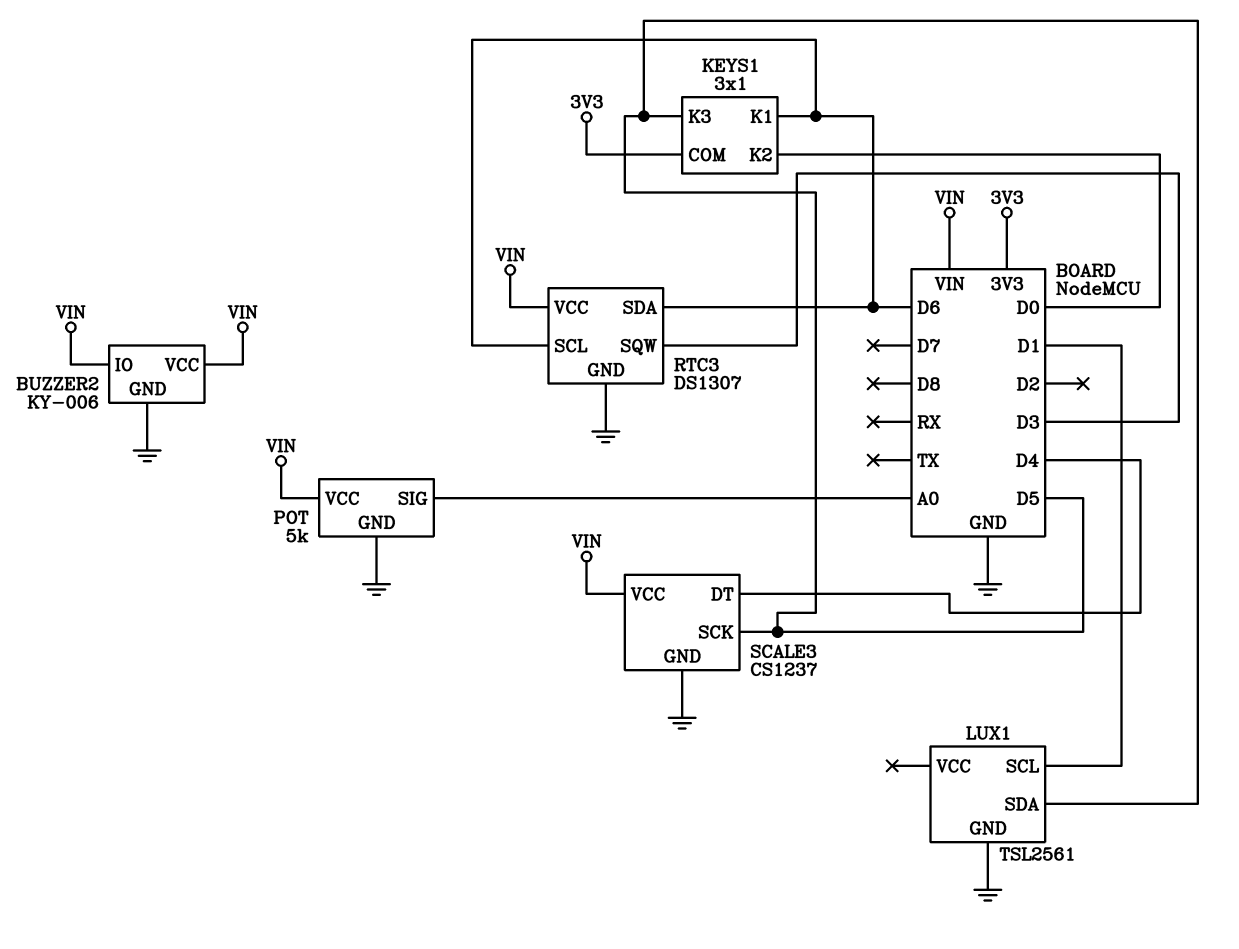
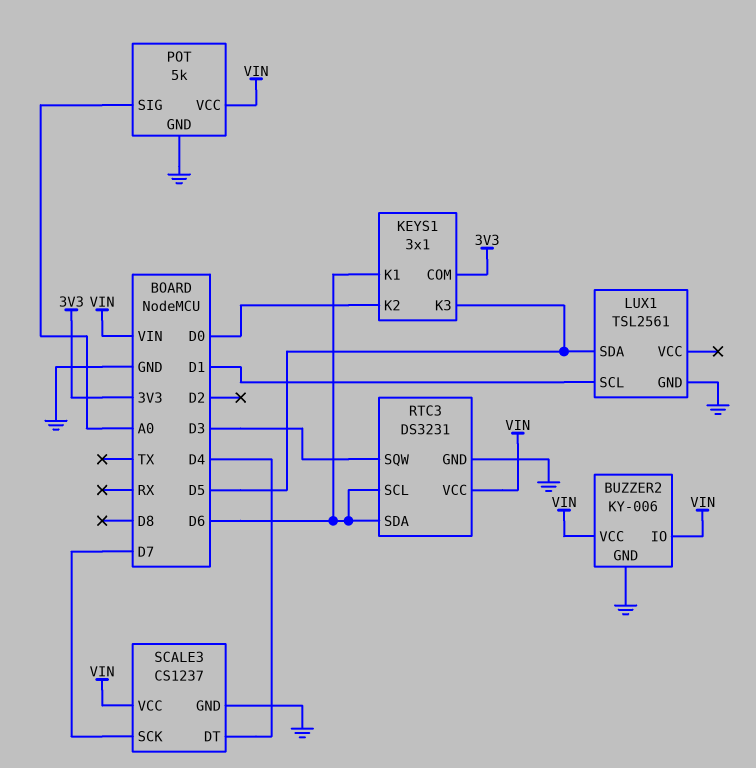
RTC3: DS1307 -> DS3231
SCALE3 pin SCK: D5 -> D7

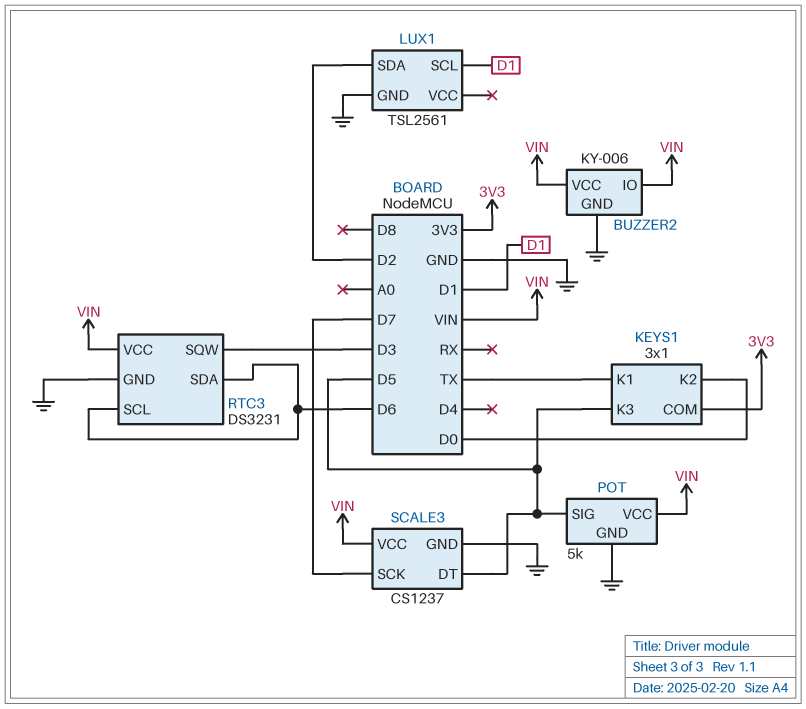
KEYS1 pin K1: D6 -> TX
LUX1 pin SDA: D5 -> D2
POT pin SIG: A0 -> D5
SCALE3 pin DT: D4 -> D5

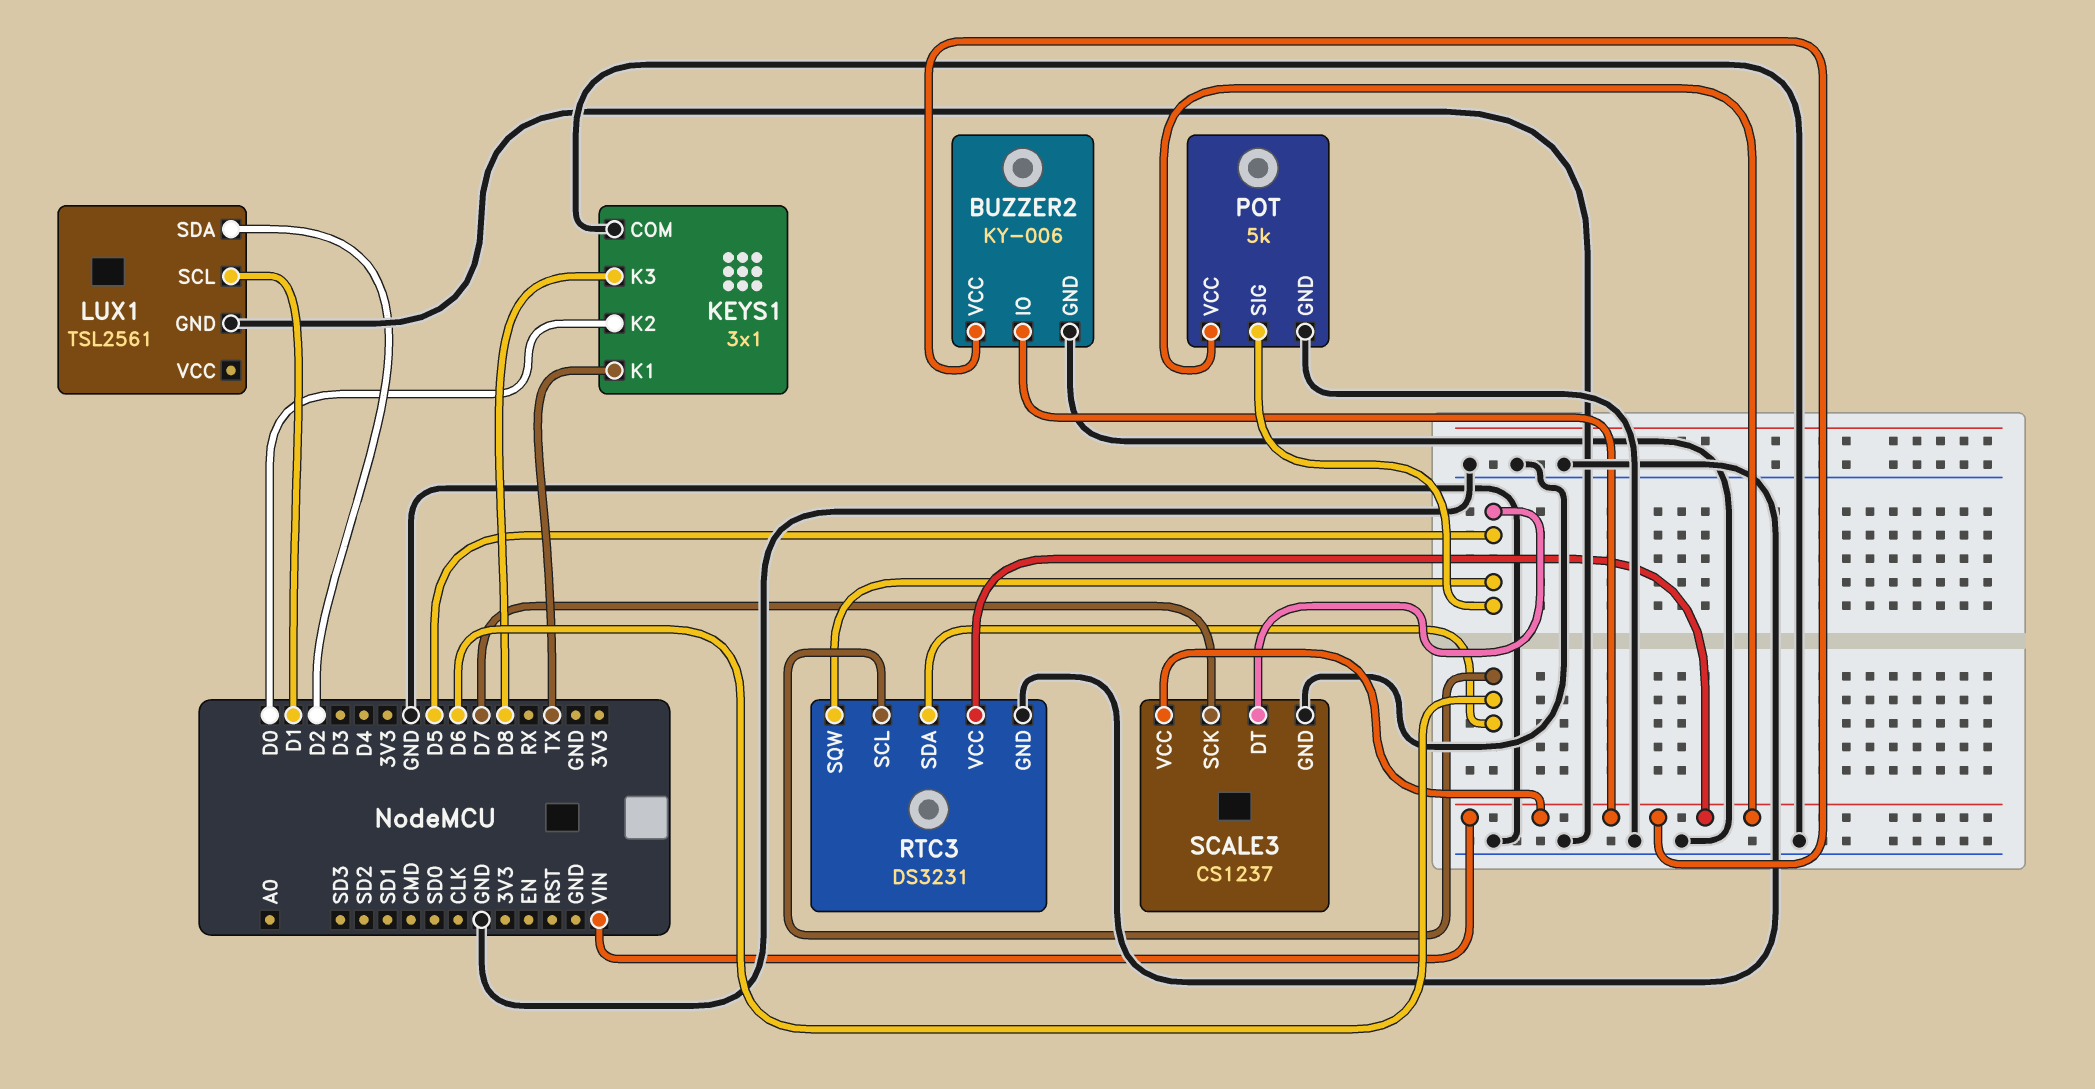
KEYS1 pin COM: 3V3 -> GND
KEYS1 pin K3: D5 -> D8
RTC3 pin SQW: D3 -> D5

